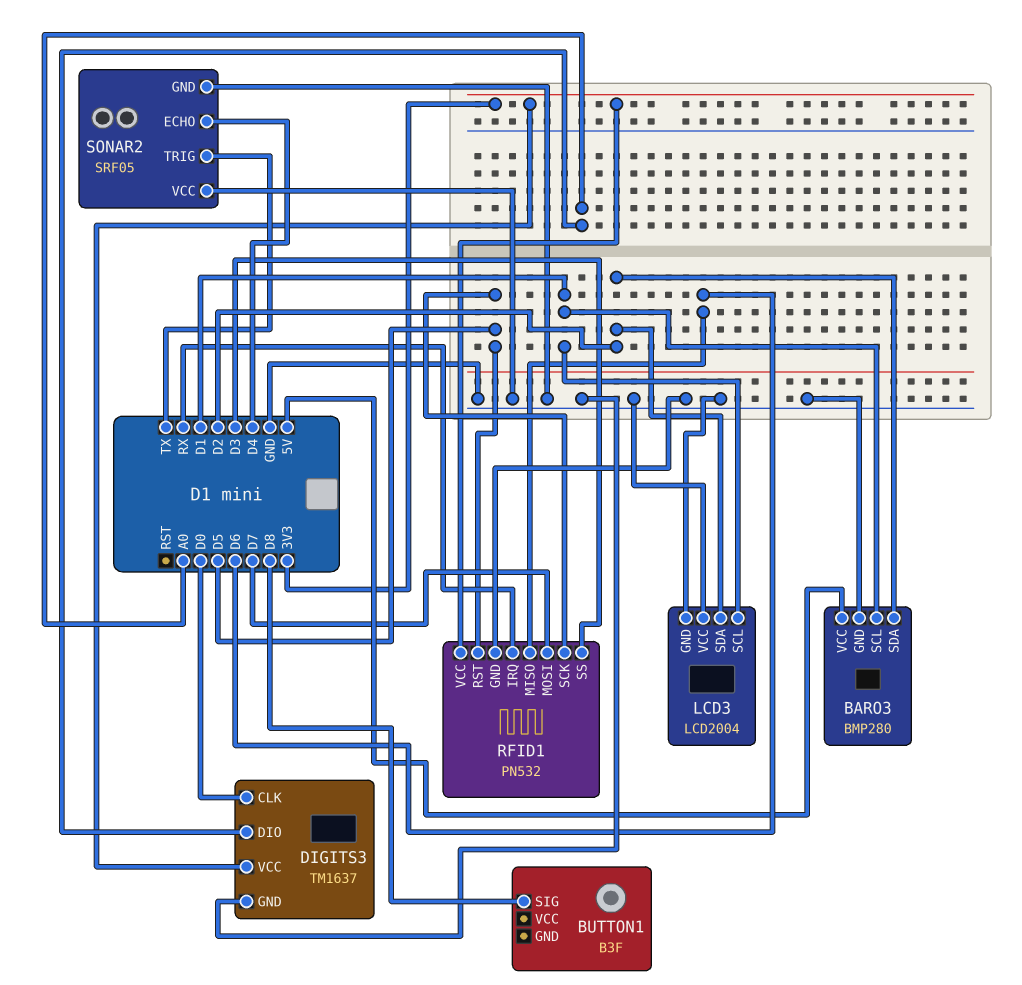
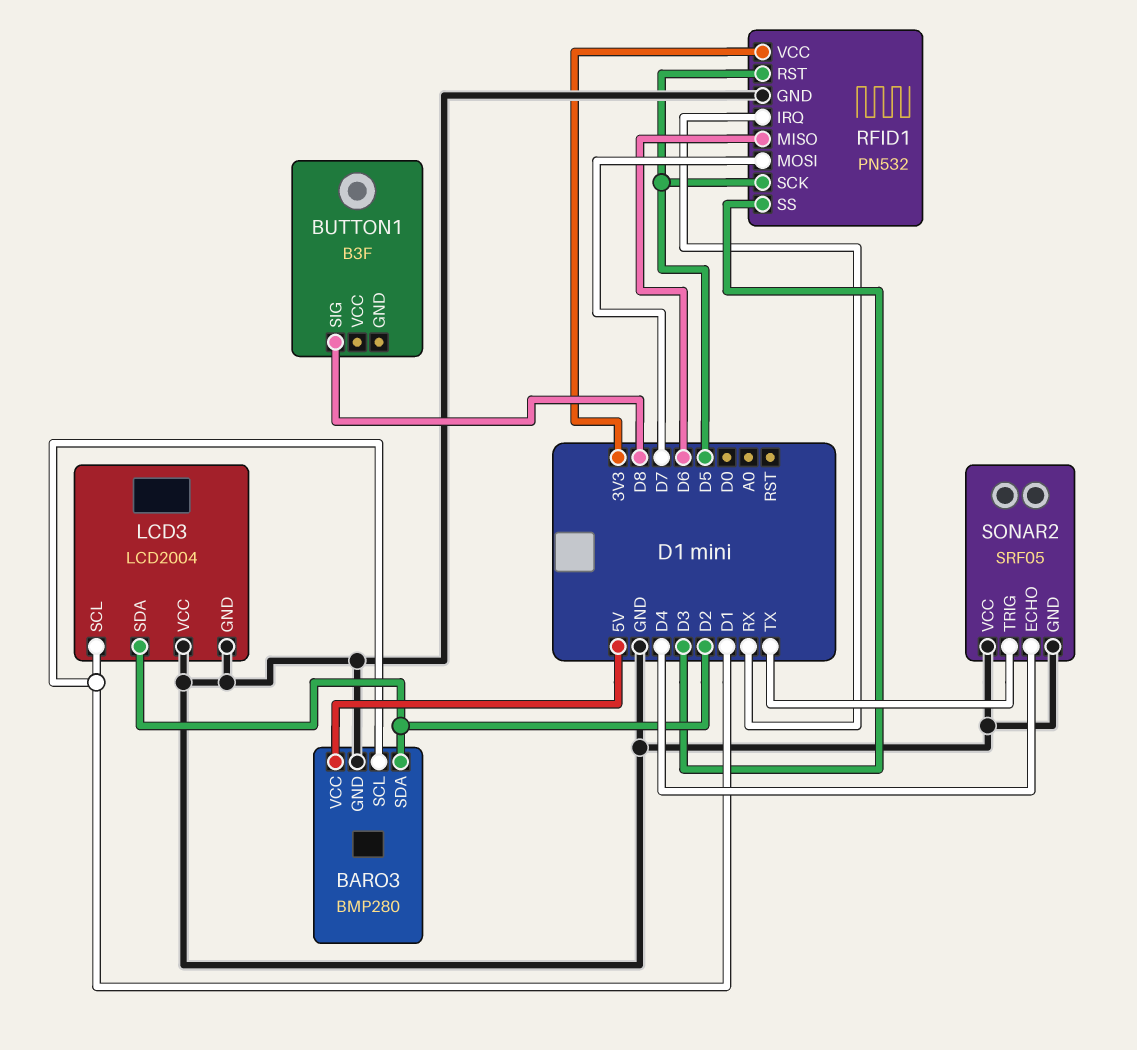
DIGITS3: TM1637 -> none
DIGITS3 pin CLK: D0 -> none
DIGITS3 pin DIO: A0 -> none
DIGITS3 pin GND: GND -> none
DIGITS3 pin VCC: 3V3 -> none

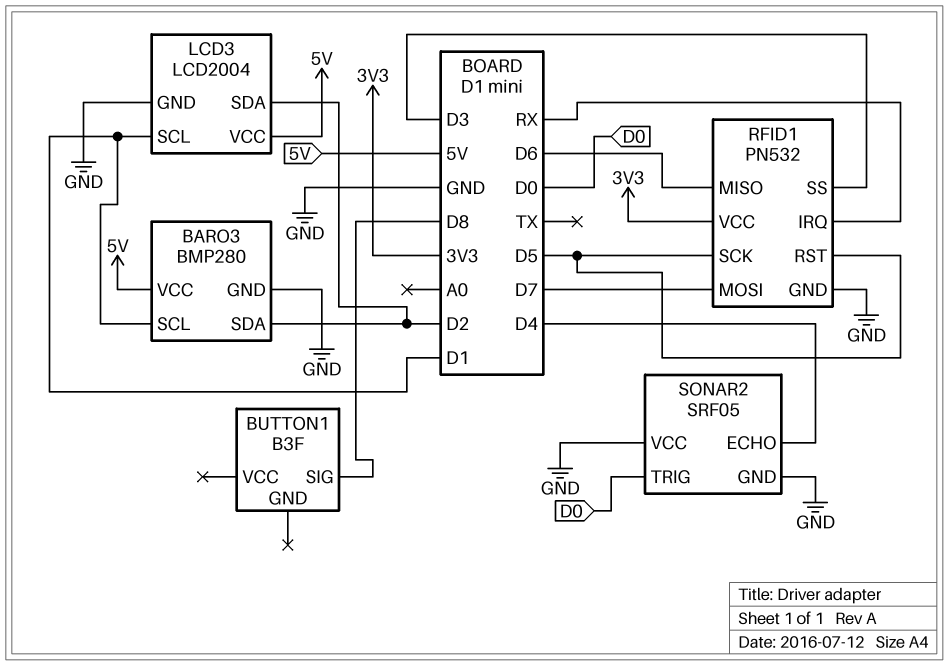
LCD3 pin VCC: GND -> 5V
SONAR2 pin TRIG: TX -> D0

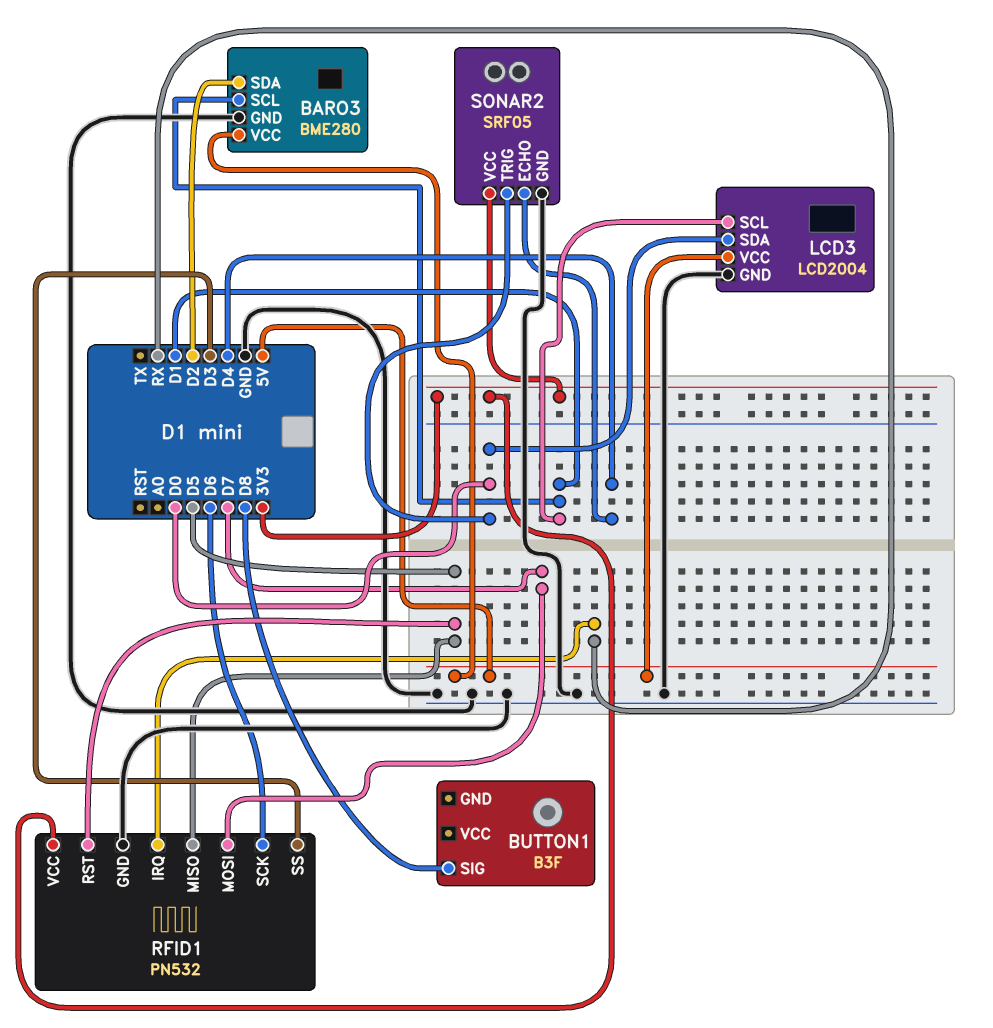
BARO3: BMP280 -> BME280
LCD3 pin SDA: D2 -> D0
RFID1 pin MISO: D6 -> D5
RFID1 pin SCK: D5 -> D6
SONAR2 pin VCC: GND -> 3V3

